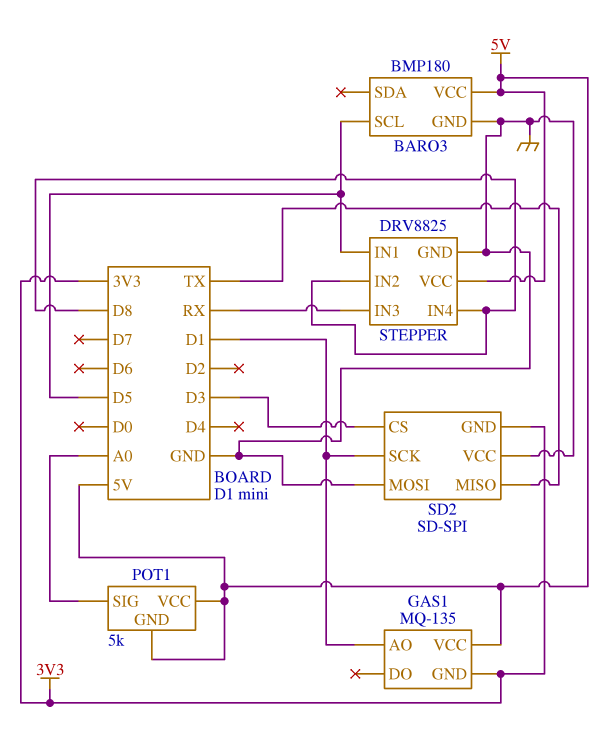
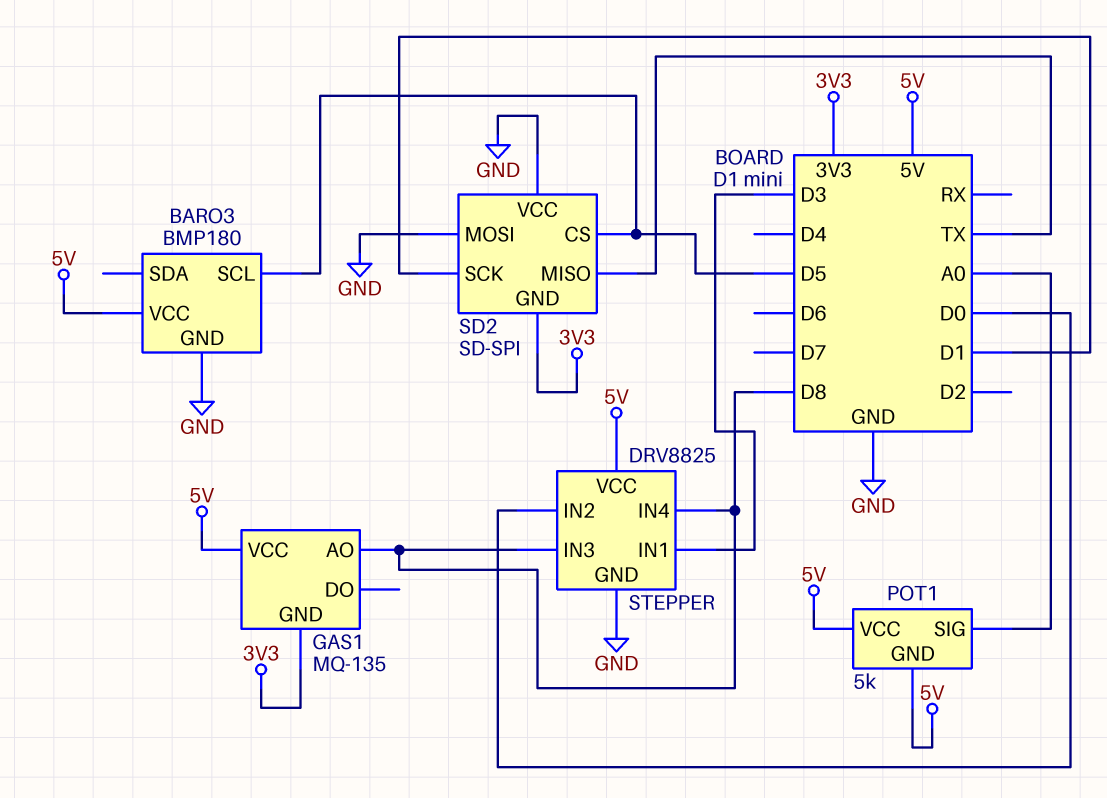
GAS1 pin AO: D1 -> D8
SD2 pin CS: D3 -> D5
STEPPER pin IN1: D5 -> D3
STEPPER pin IN2: D8 -> D0
STEPPER pin IN3: RX -> D8

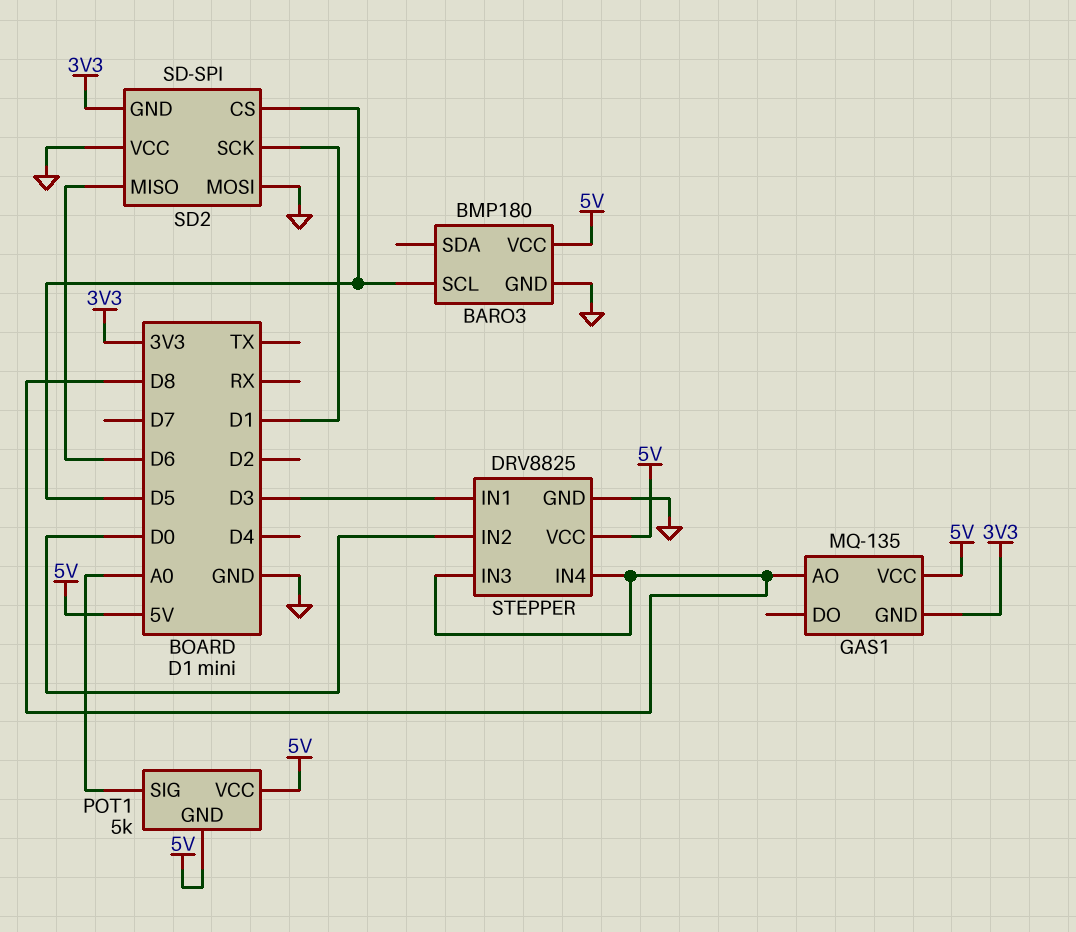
SD2 pin MISO: TX -> D6

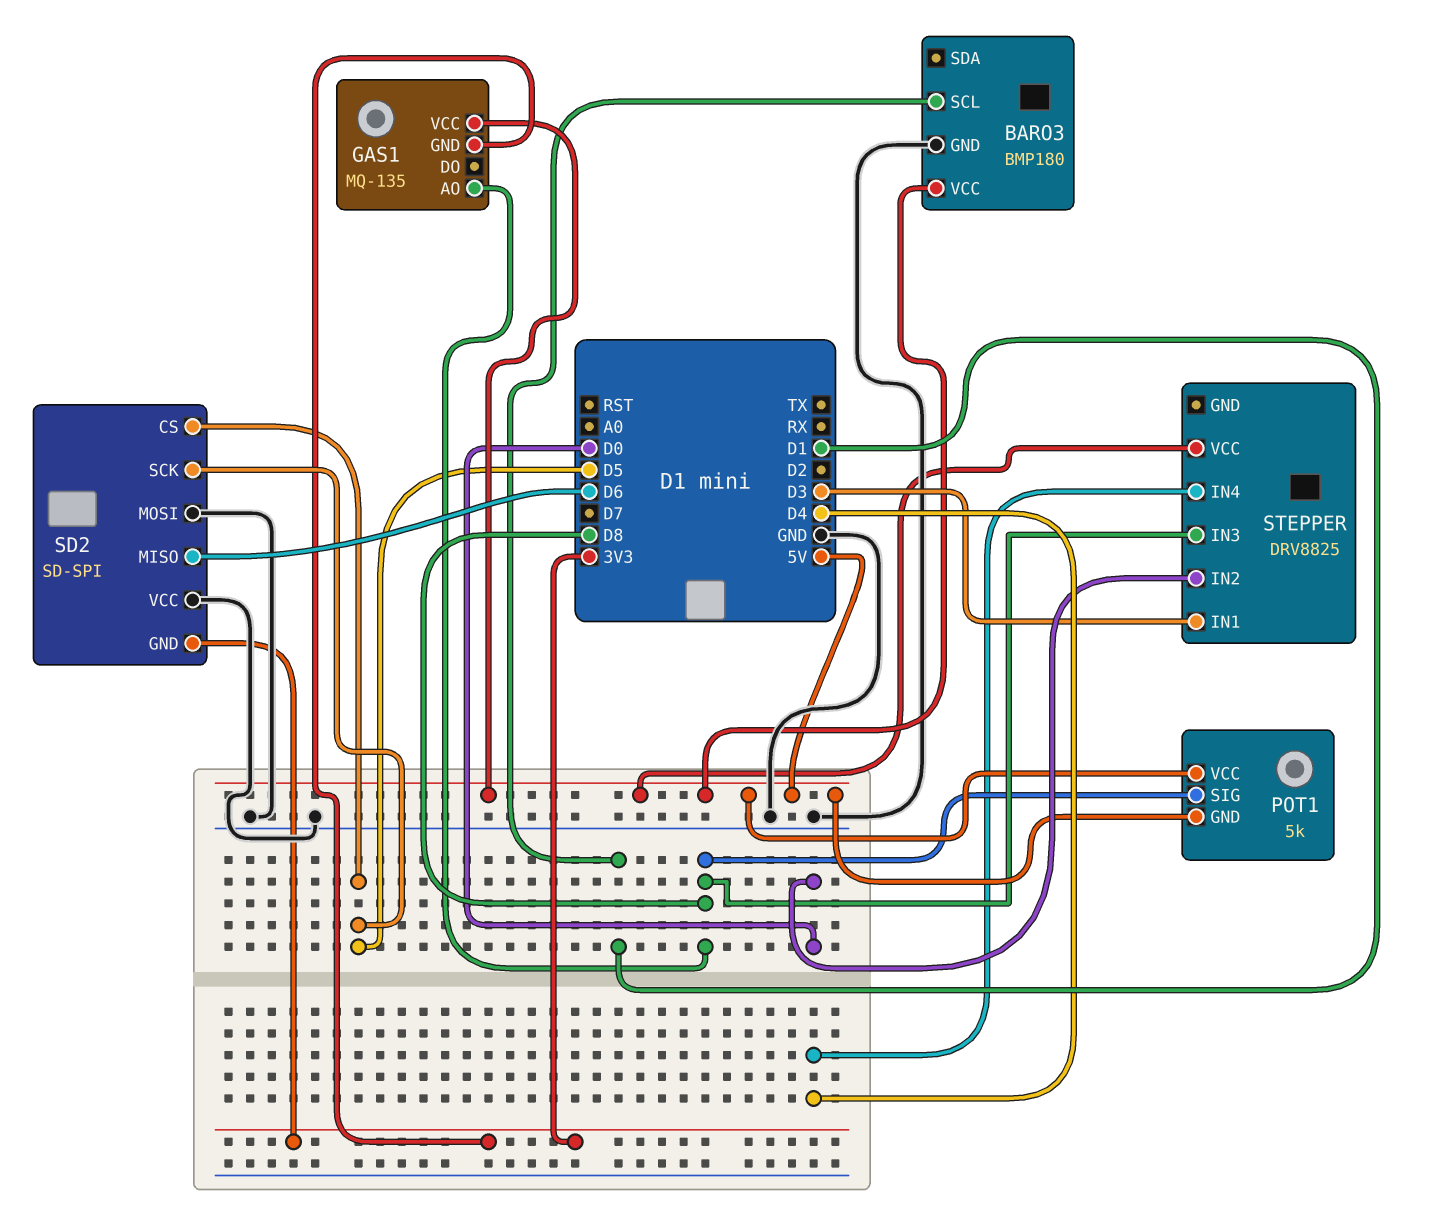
BARO3 pin SCL: D5 -> D1
POT1 pin SIG: A0 -> D8
SD2 pin SCK: D1 -> D5
STEPPER pin GND: GND -> none
STEPPER pin IN4: D8 -> D4

